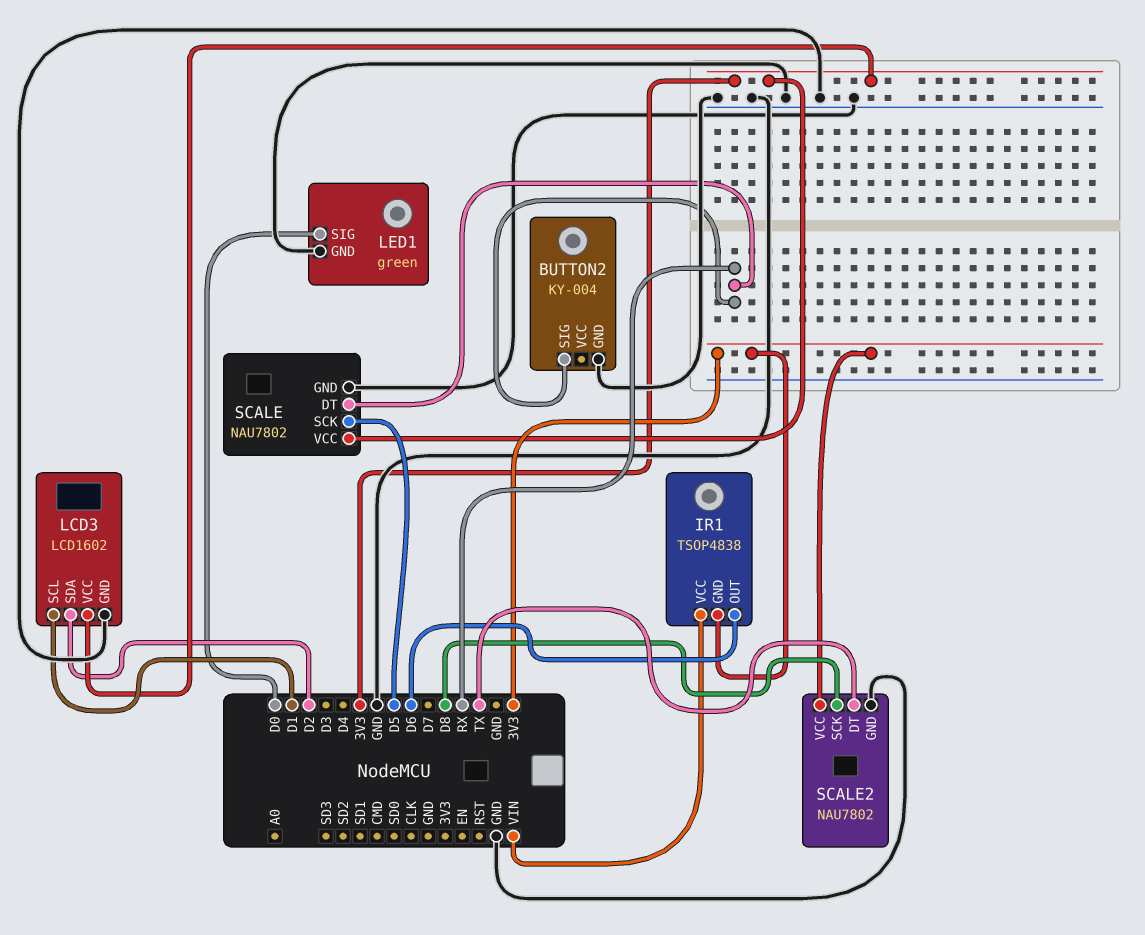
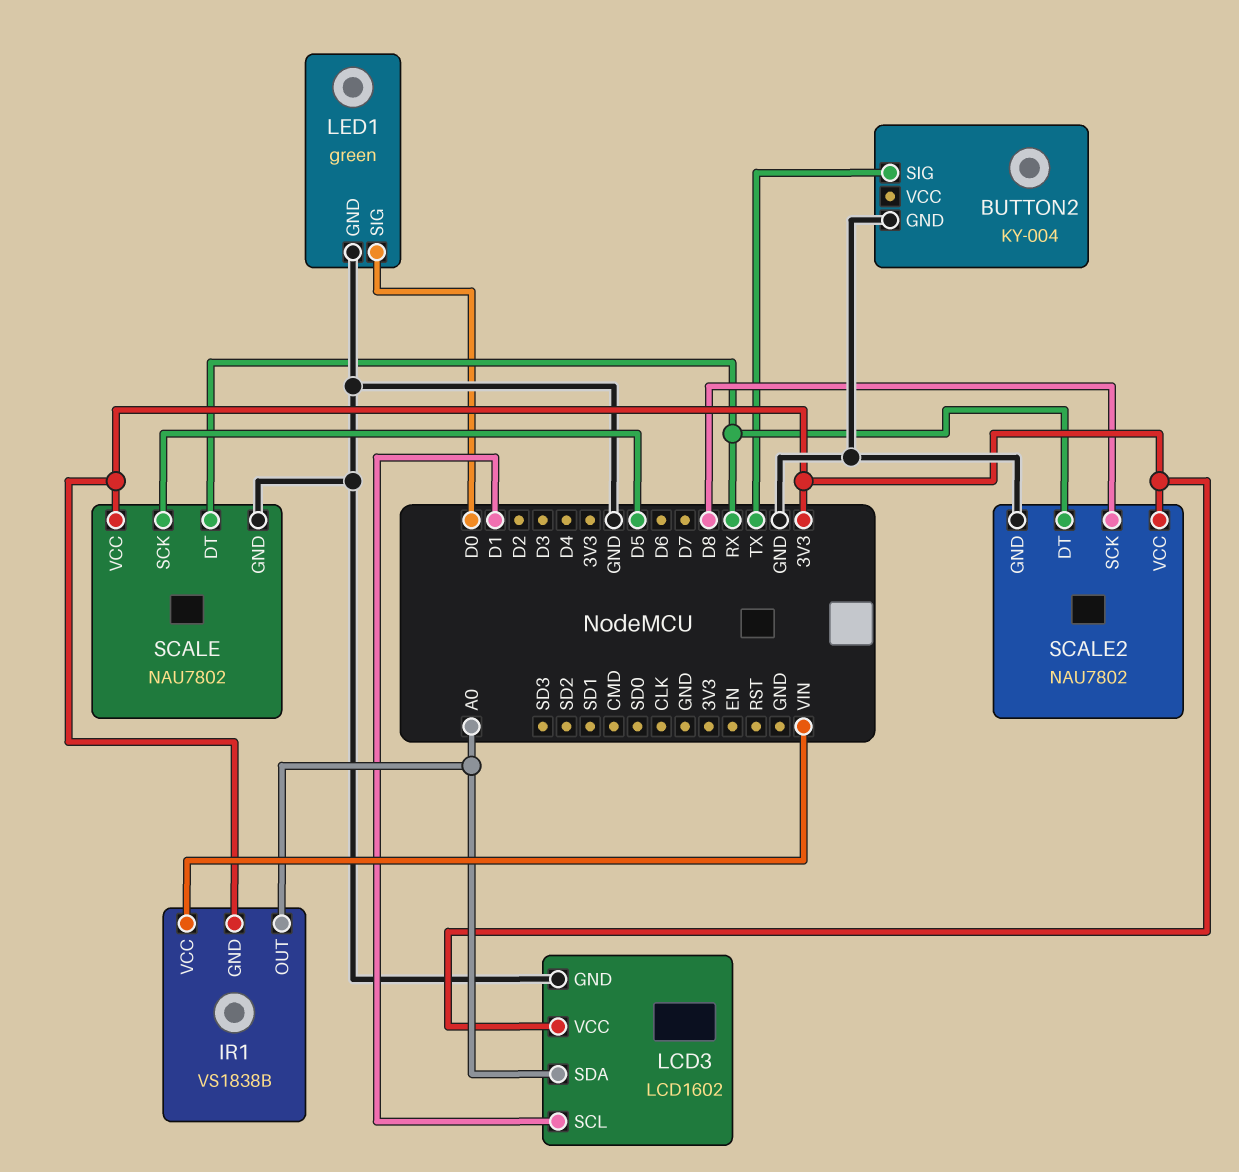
BUTTON2 pin SIG: RX -> TX
IR1: TSOP4838 -> VS1838B
IR1 pin OUT: D6 -> A0
LCD3 pin SDA: D2 -> A0
SCALE2 pin DT: TX -> RX

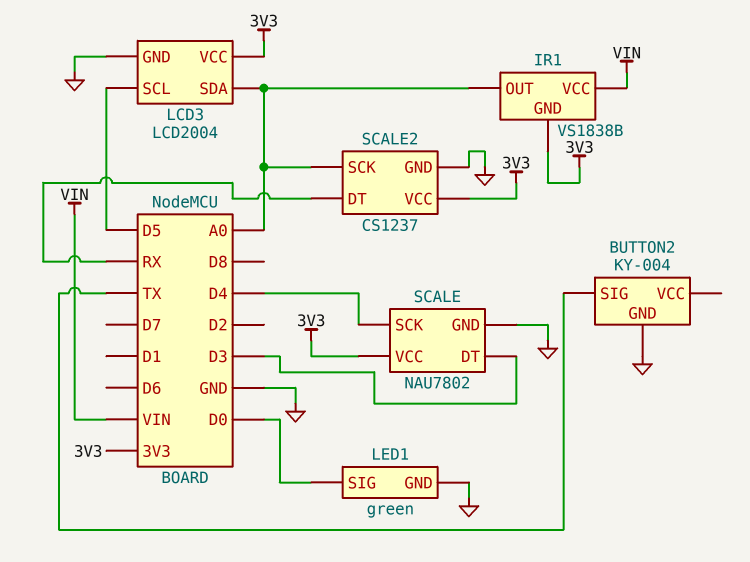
LCD3: LCD1602 -> LCD2004
LCD3 pin SCL: D1 -> D5
SCALE pin DT: RX -> D3
SCALE pin SCK: D5 -> D4
SCALE2: NAU7802 -> CS1237
SCALE2 pin SCK: D8 -> A0

